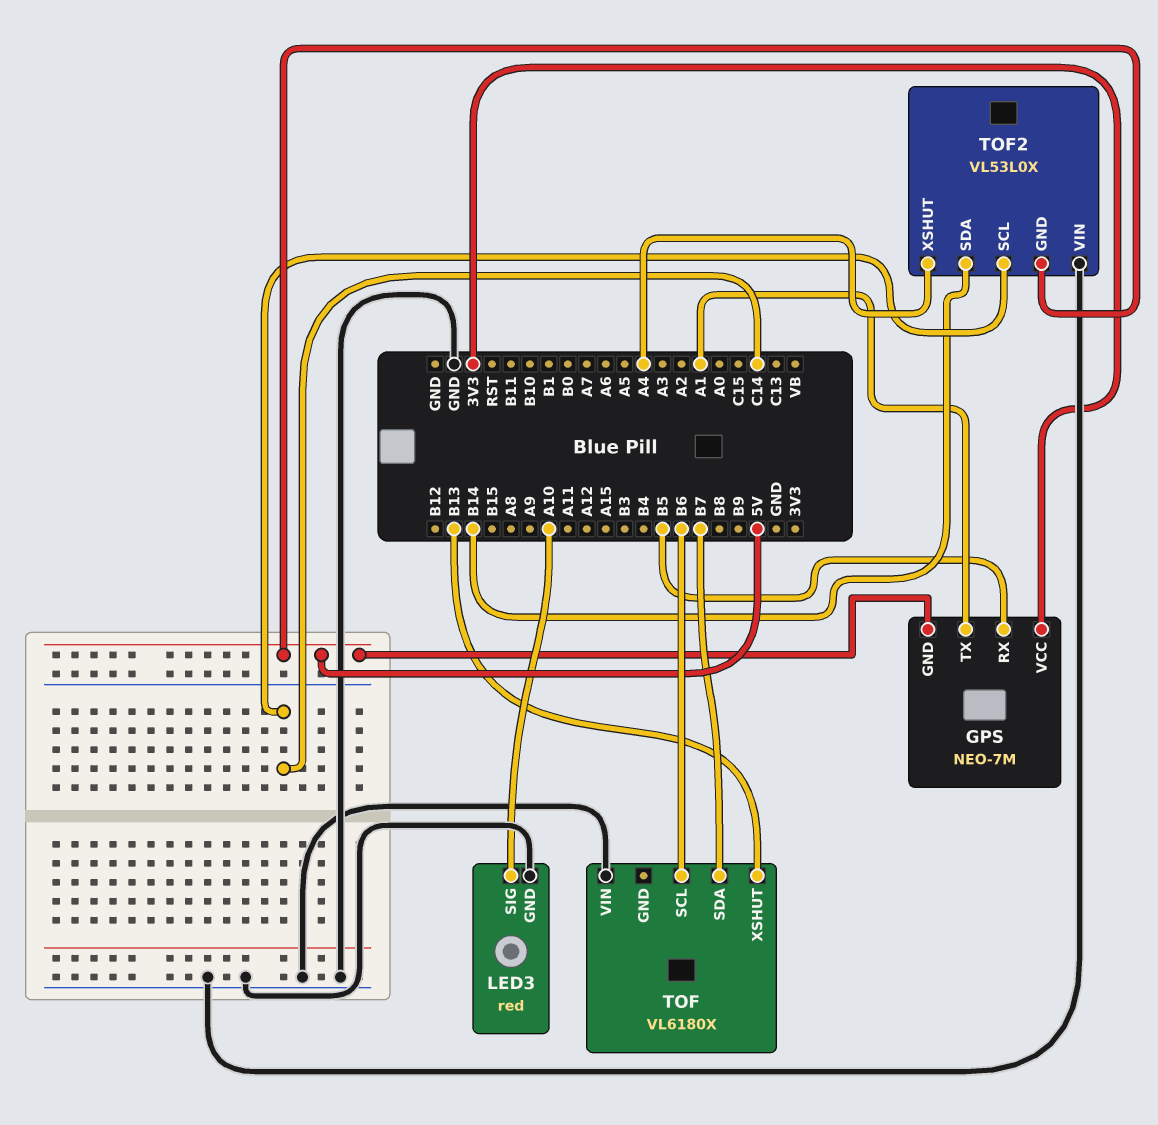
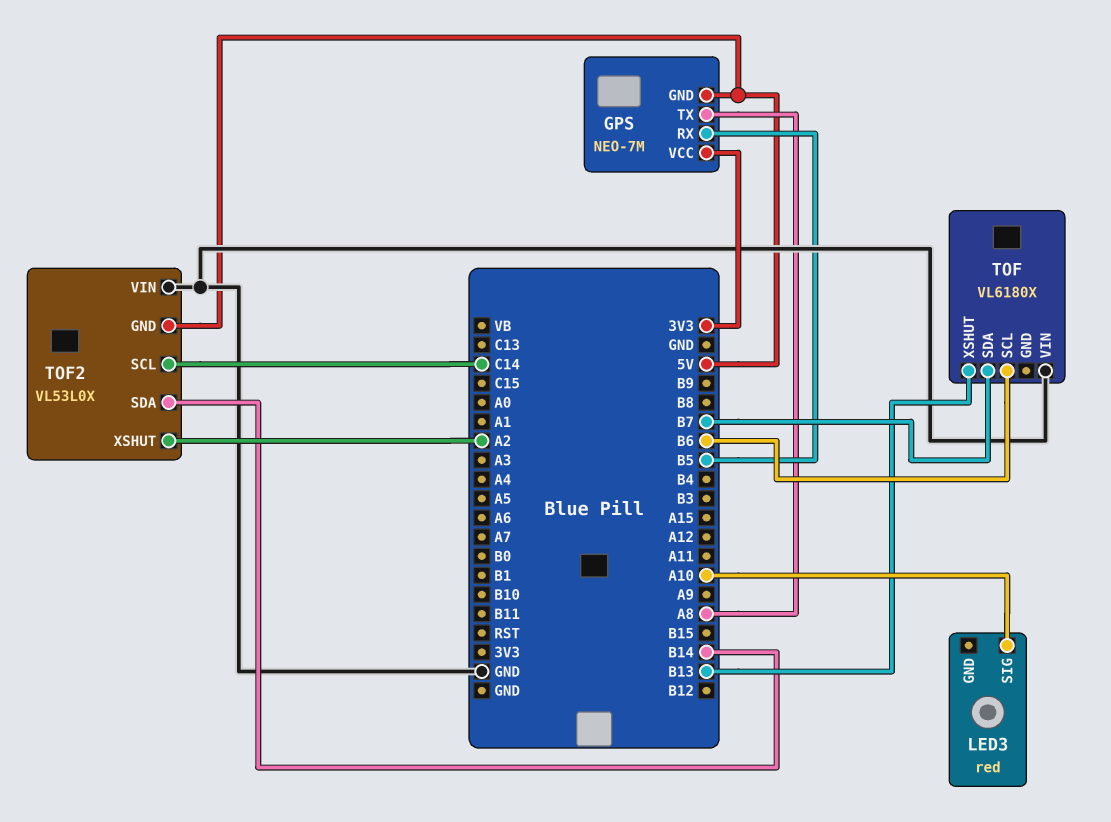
GPS pin TX: A1 -> A8
LED3 pin GND: GND -> none
TOF2 pin XSHUT: A4 -> A2

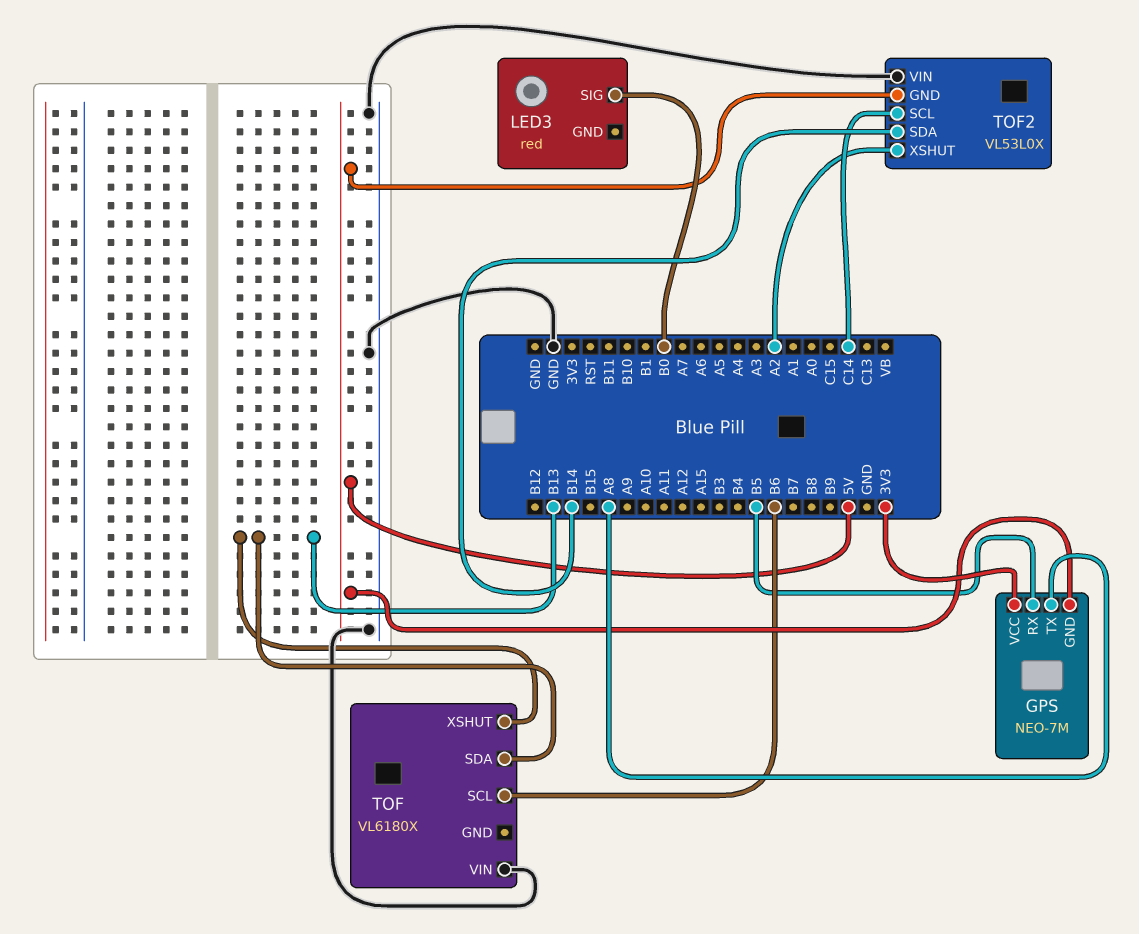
LED3 pin SIG: A10 -> B0
TOF pin SDA: B7 -> B13

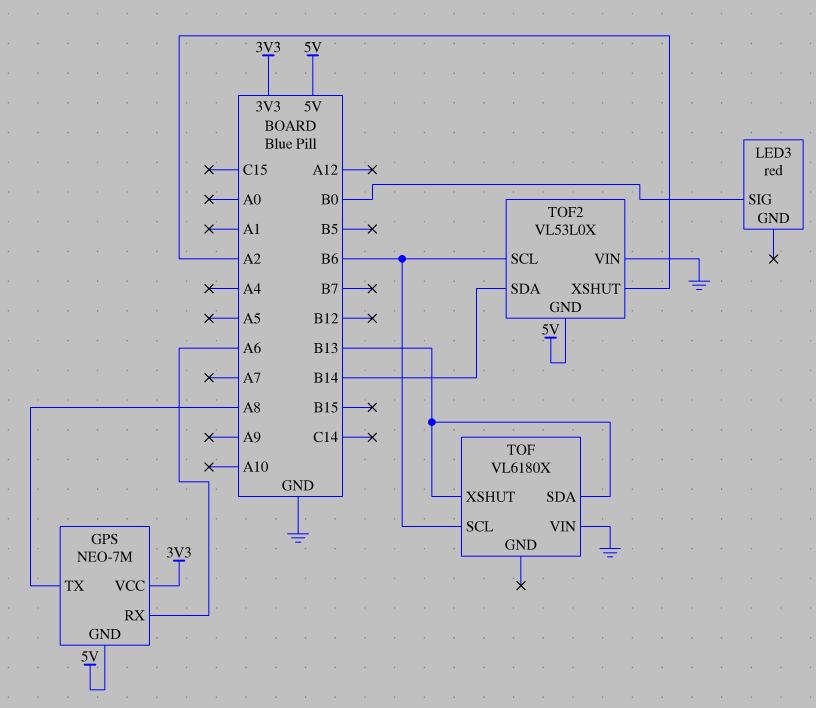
GPS pin RX: B5 -> A6
TOF2 pin SCL: C14 -> B6

